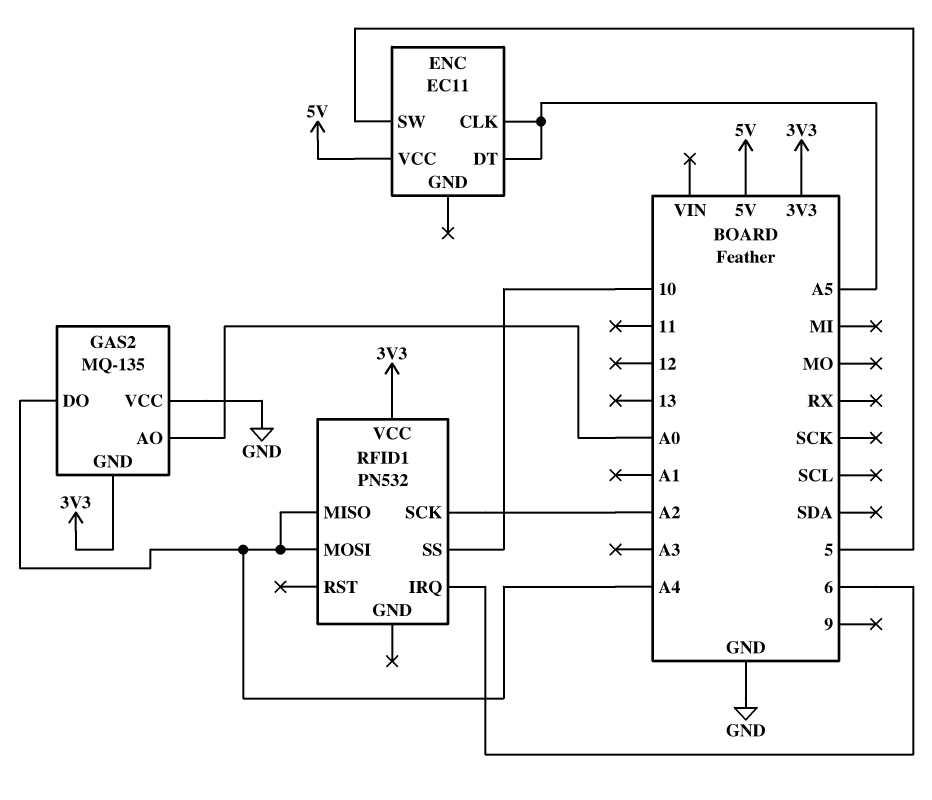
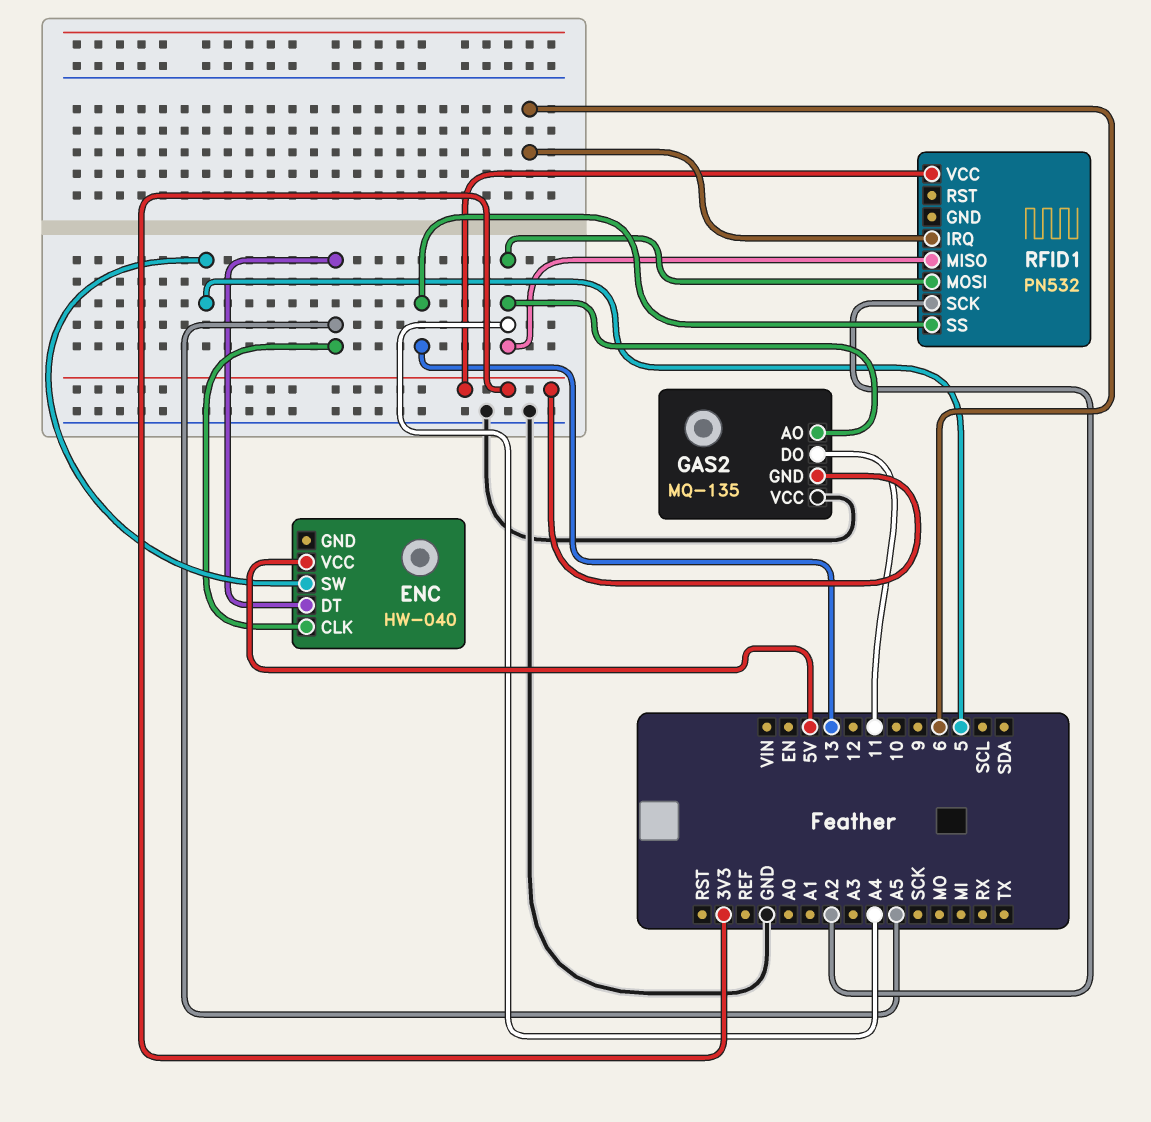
ENC: EC11 -> HW-040
GAS2 pin AO: A0 -> A4
GAS2 pin DO: A4 -> 11
RFID1 pin SS: 10 -> 13

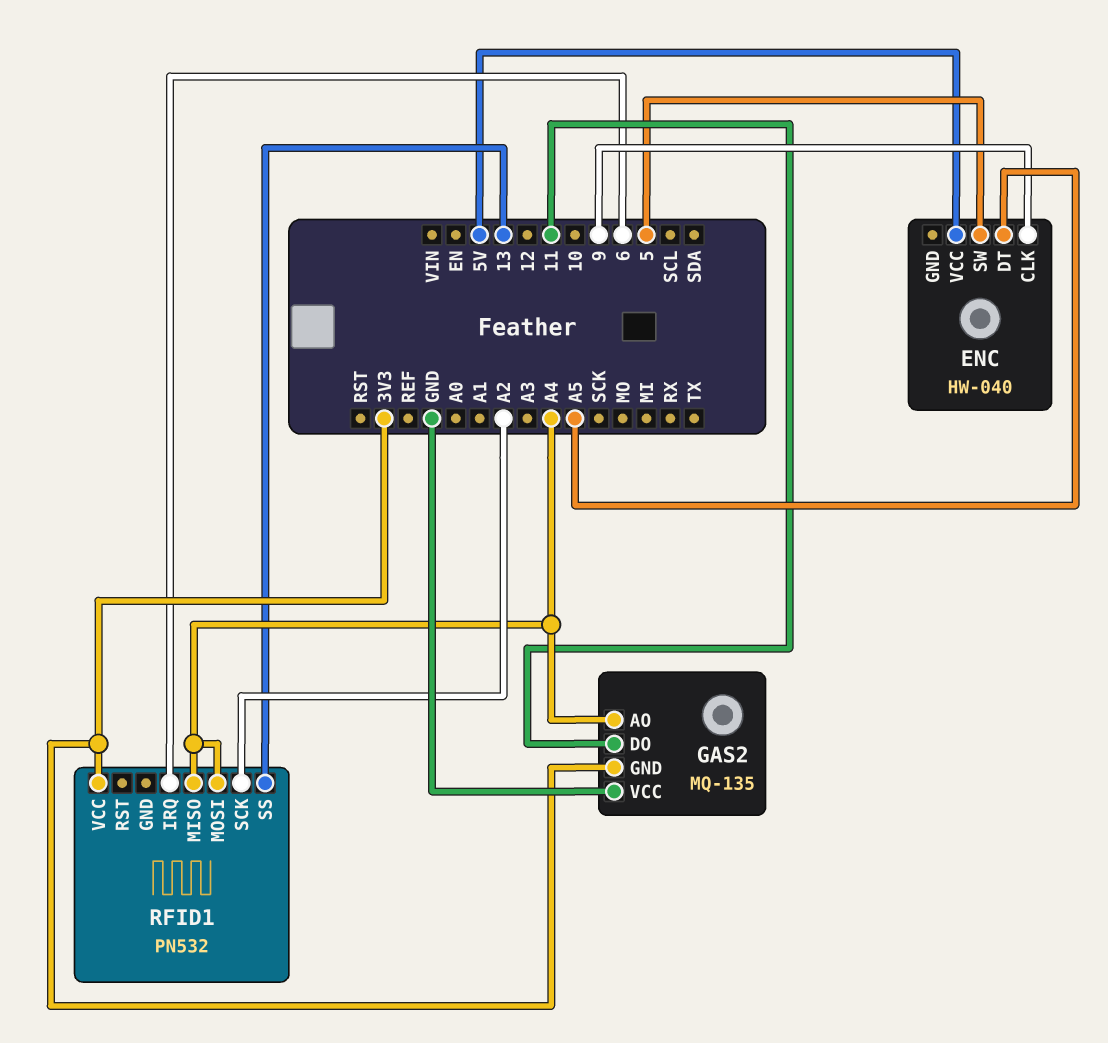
ENC pin CLK: A5 -> 9

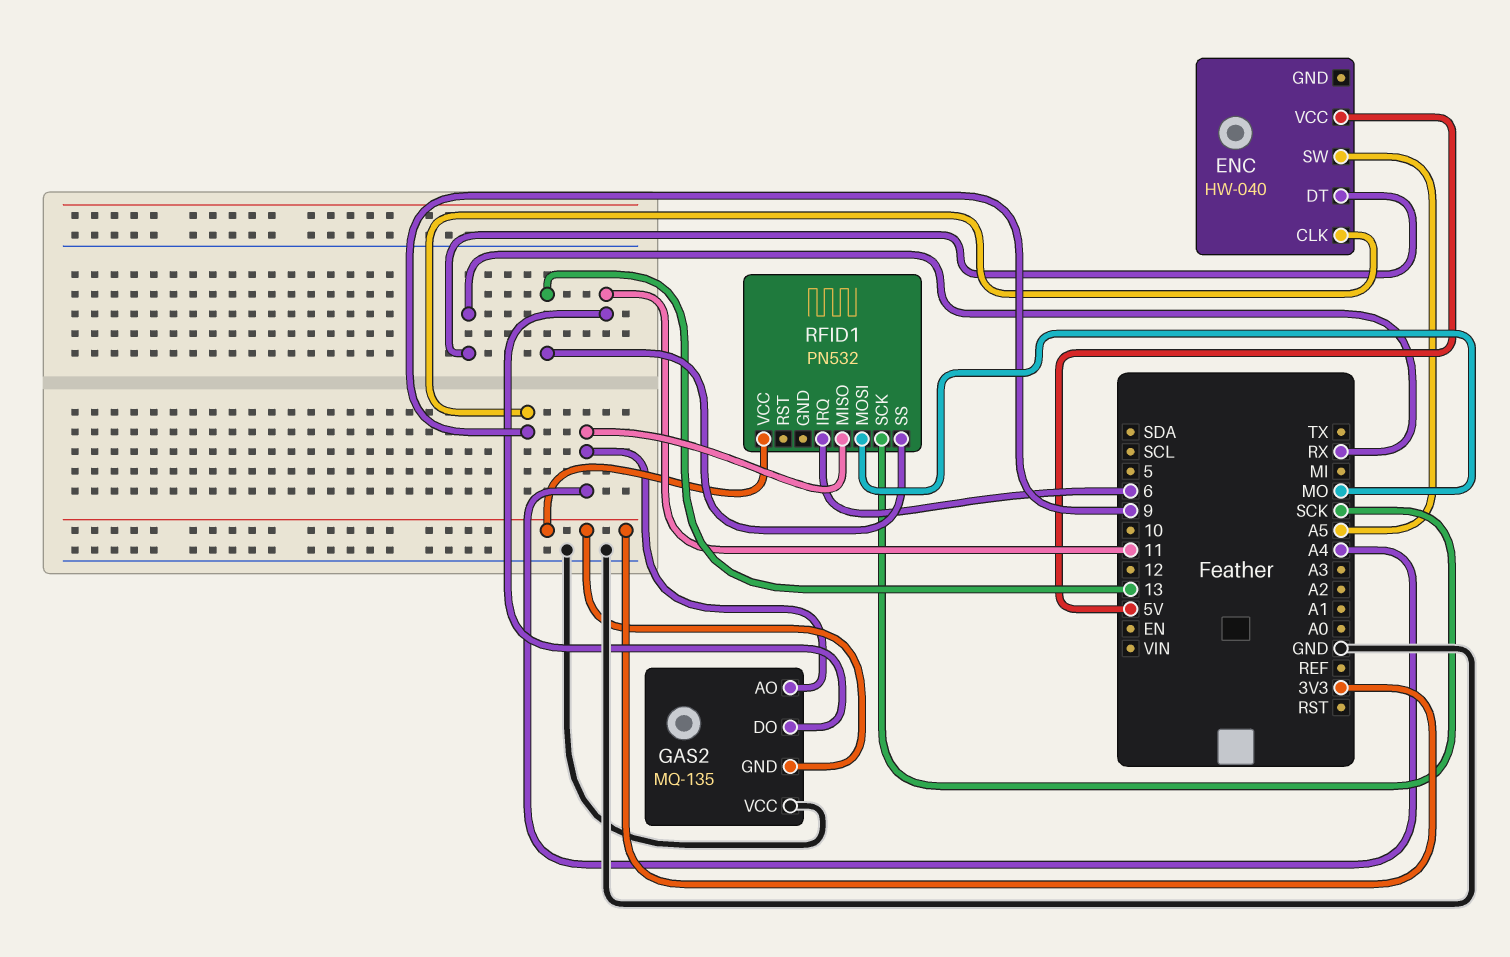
ENC pin DT: A5 -> RX
ENC pin SW: 5 -> A5
RFID1 pin MOSI: A4 -> MO
RFID1 pin SCK: A2 -> SCK

